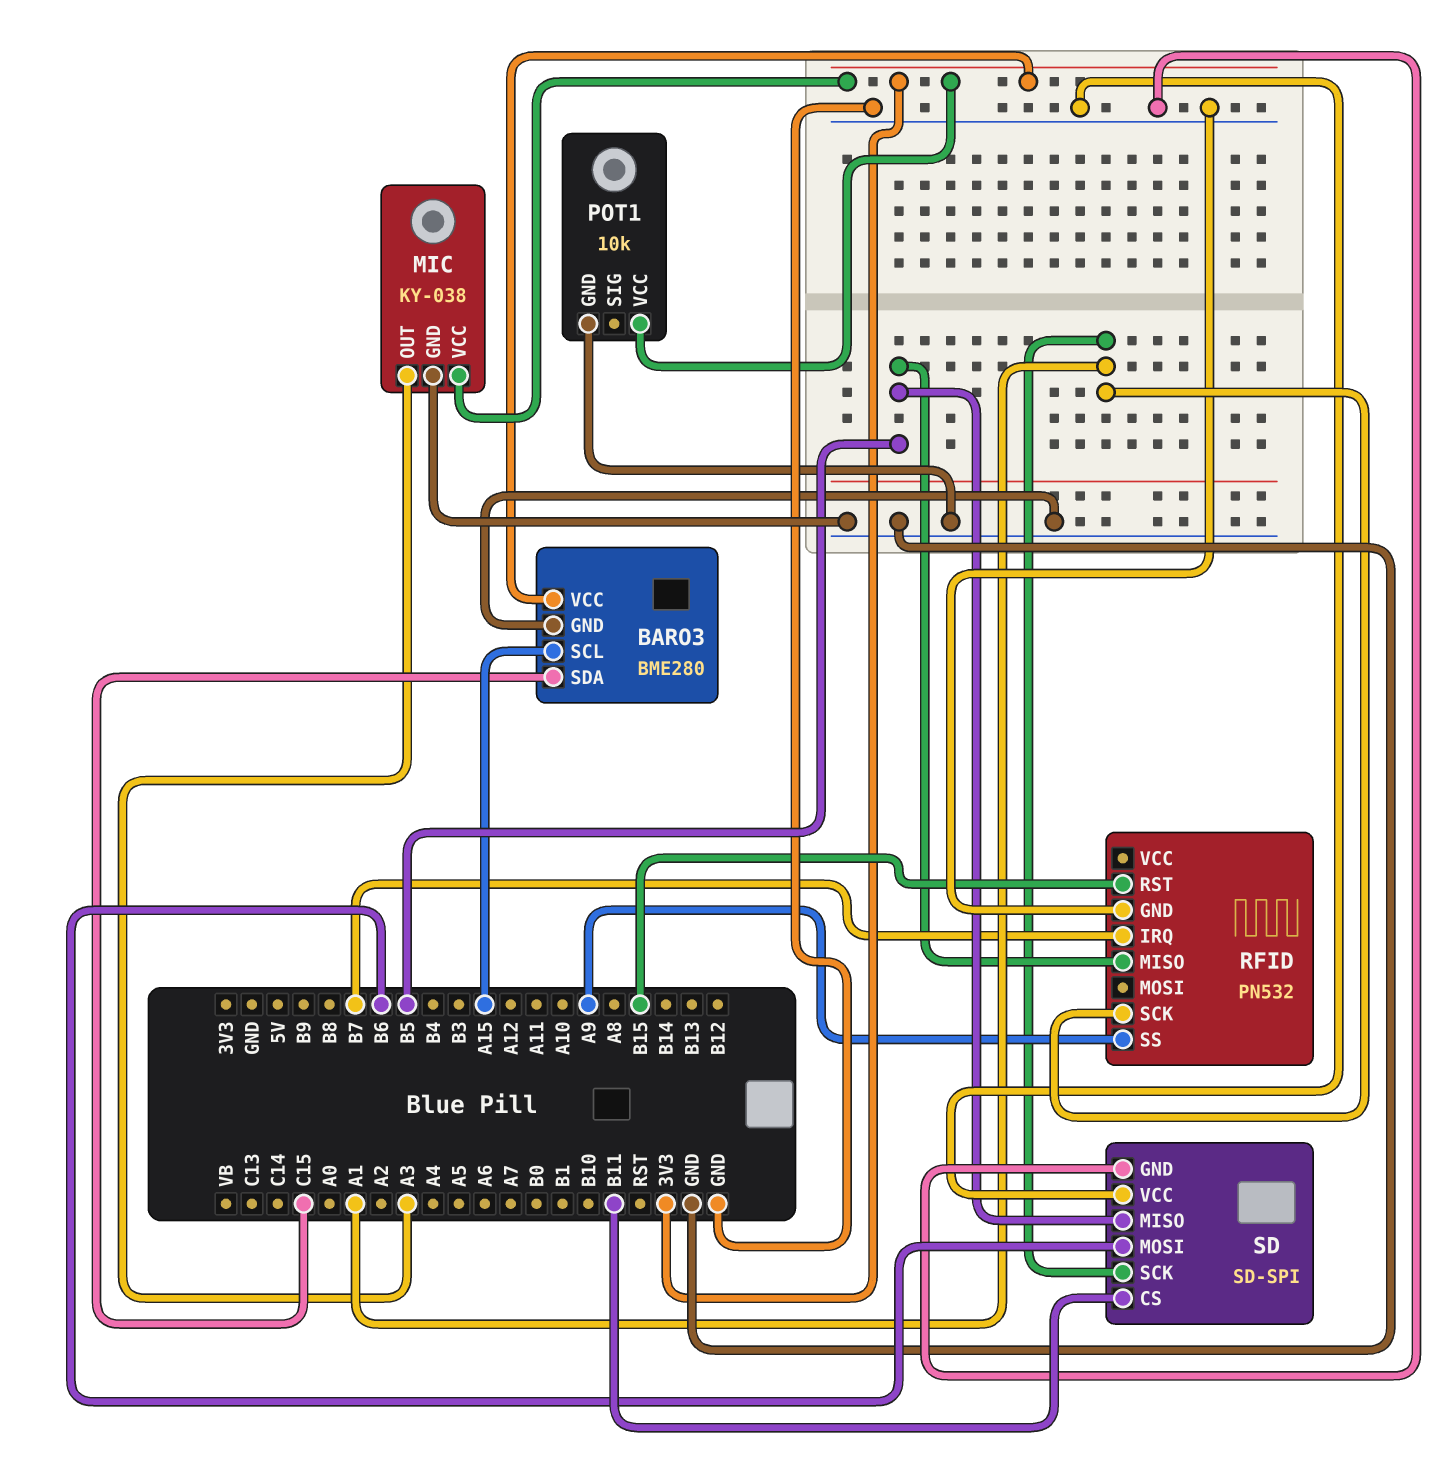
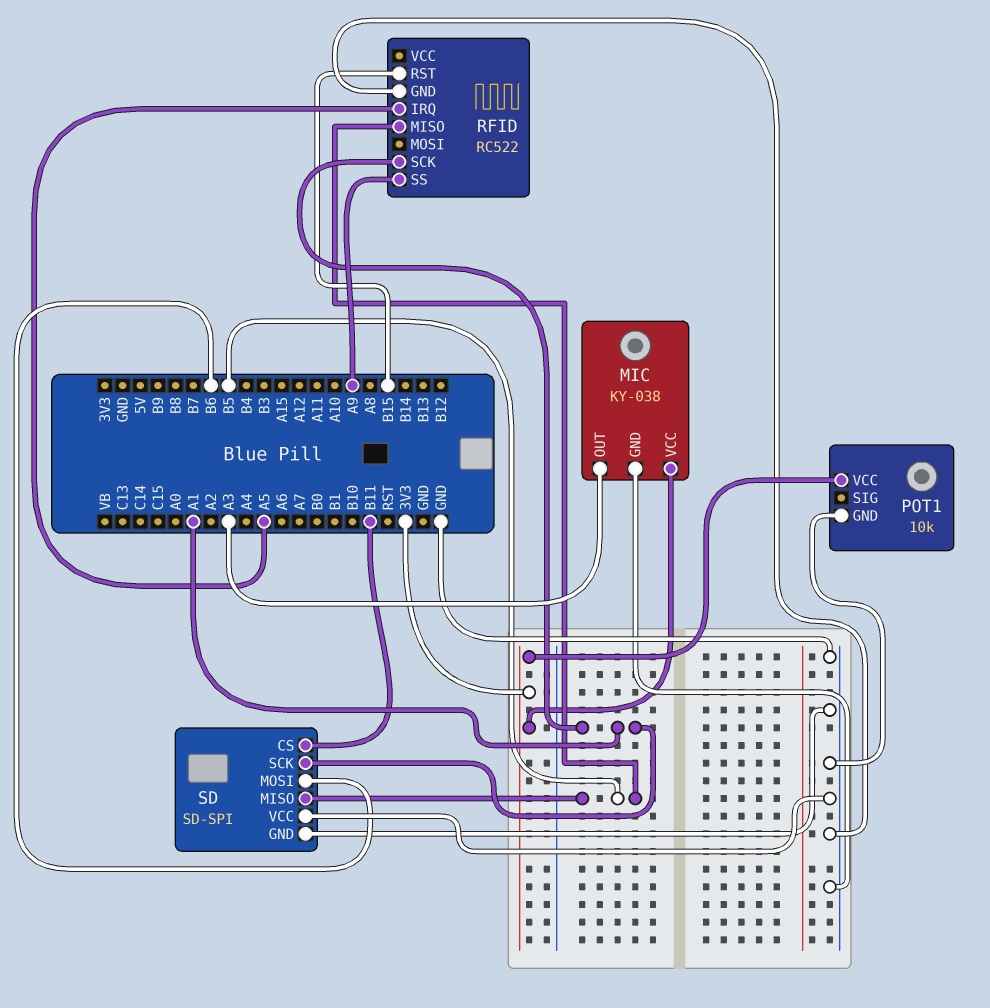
BARO3: BME280 -> none
BARO3 pin GND: GND -> none
BARO3 pin SCL: A15 -> none
BARO3 pin SDA: C15 -> none
BARO3 pin VCC: 3V3 -> none
RFID: PN532 -> RC522
RFID pin IRQ: B7 -> A5

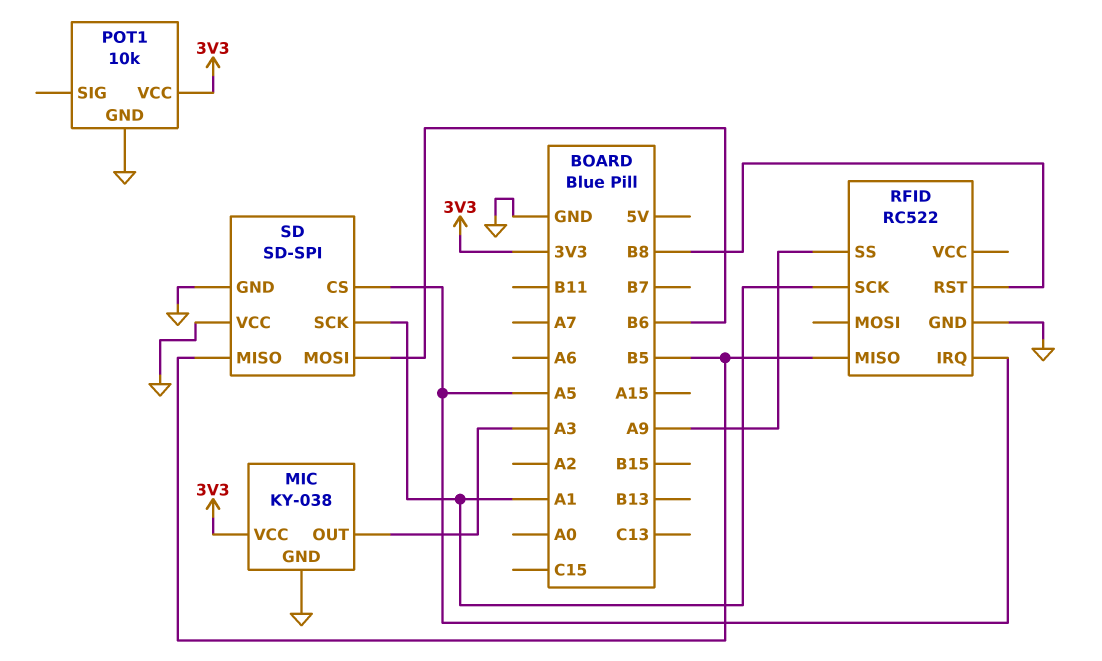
RFID pin RST: B15 -> B8
SD pin CS: B11 -> A5

